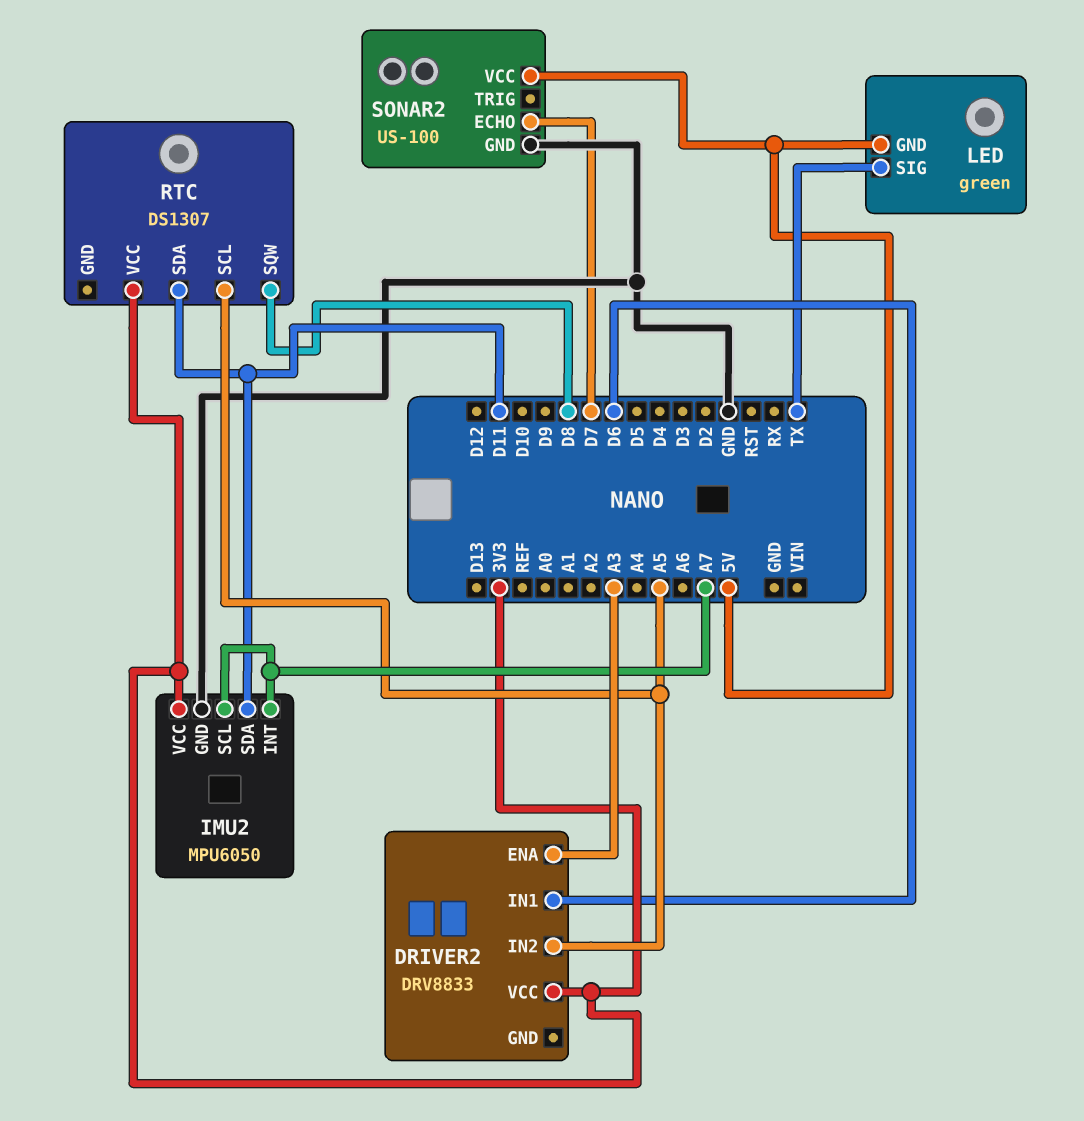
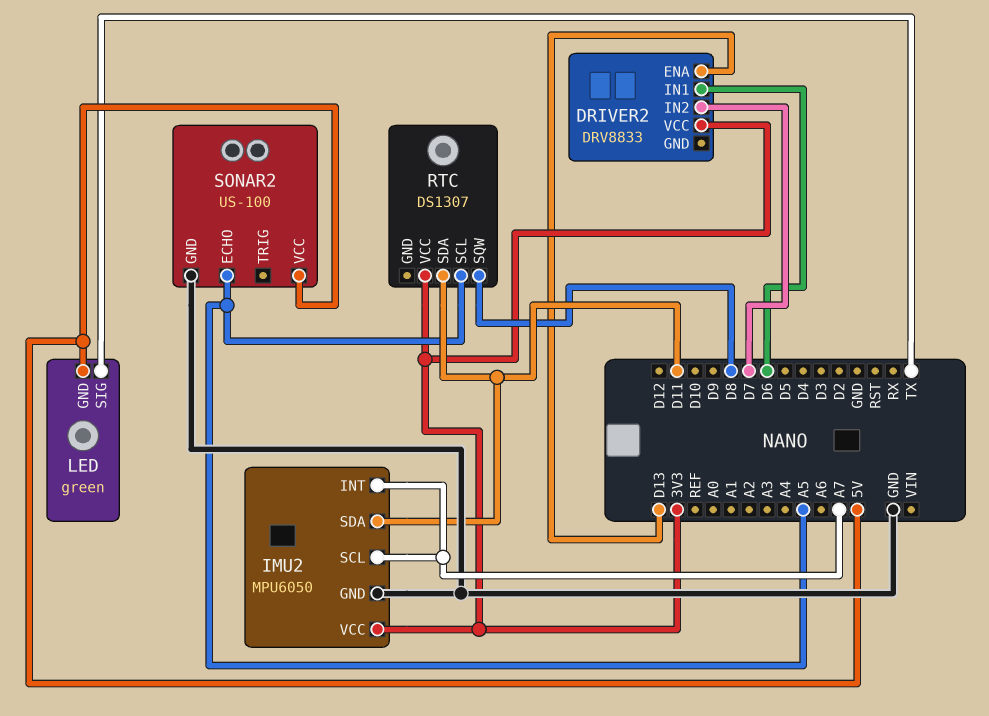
DRIVER2 pin ENA: A3 -> D13
DRIVER2 pin IN2: A5 -> D7
SONAR2 pin ECHO: D7 -> A5

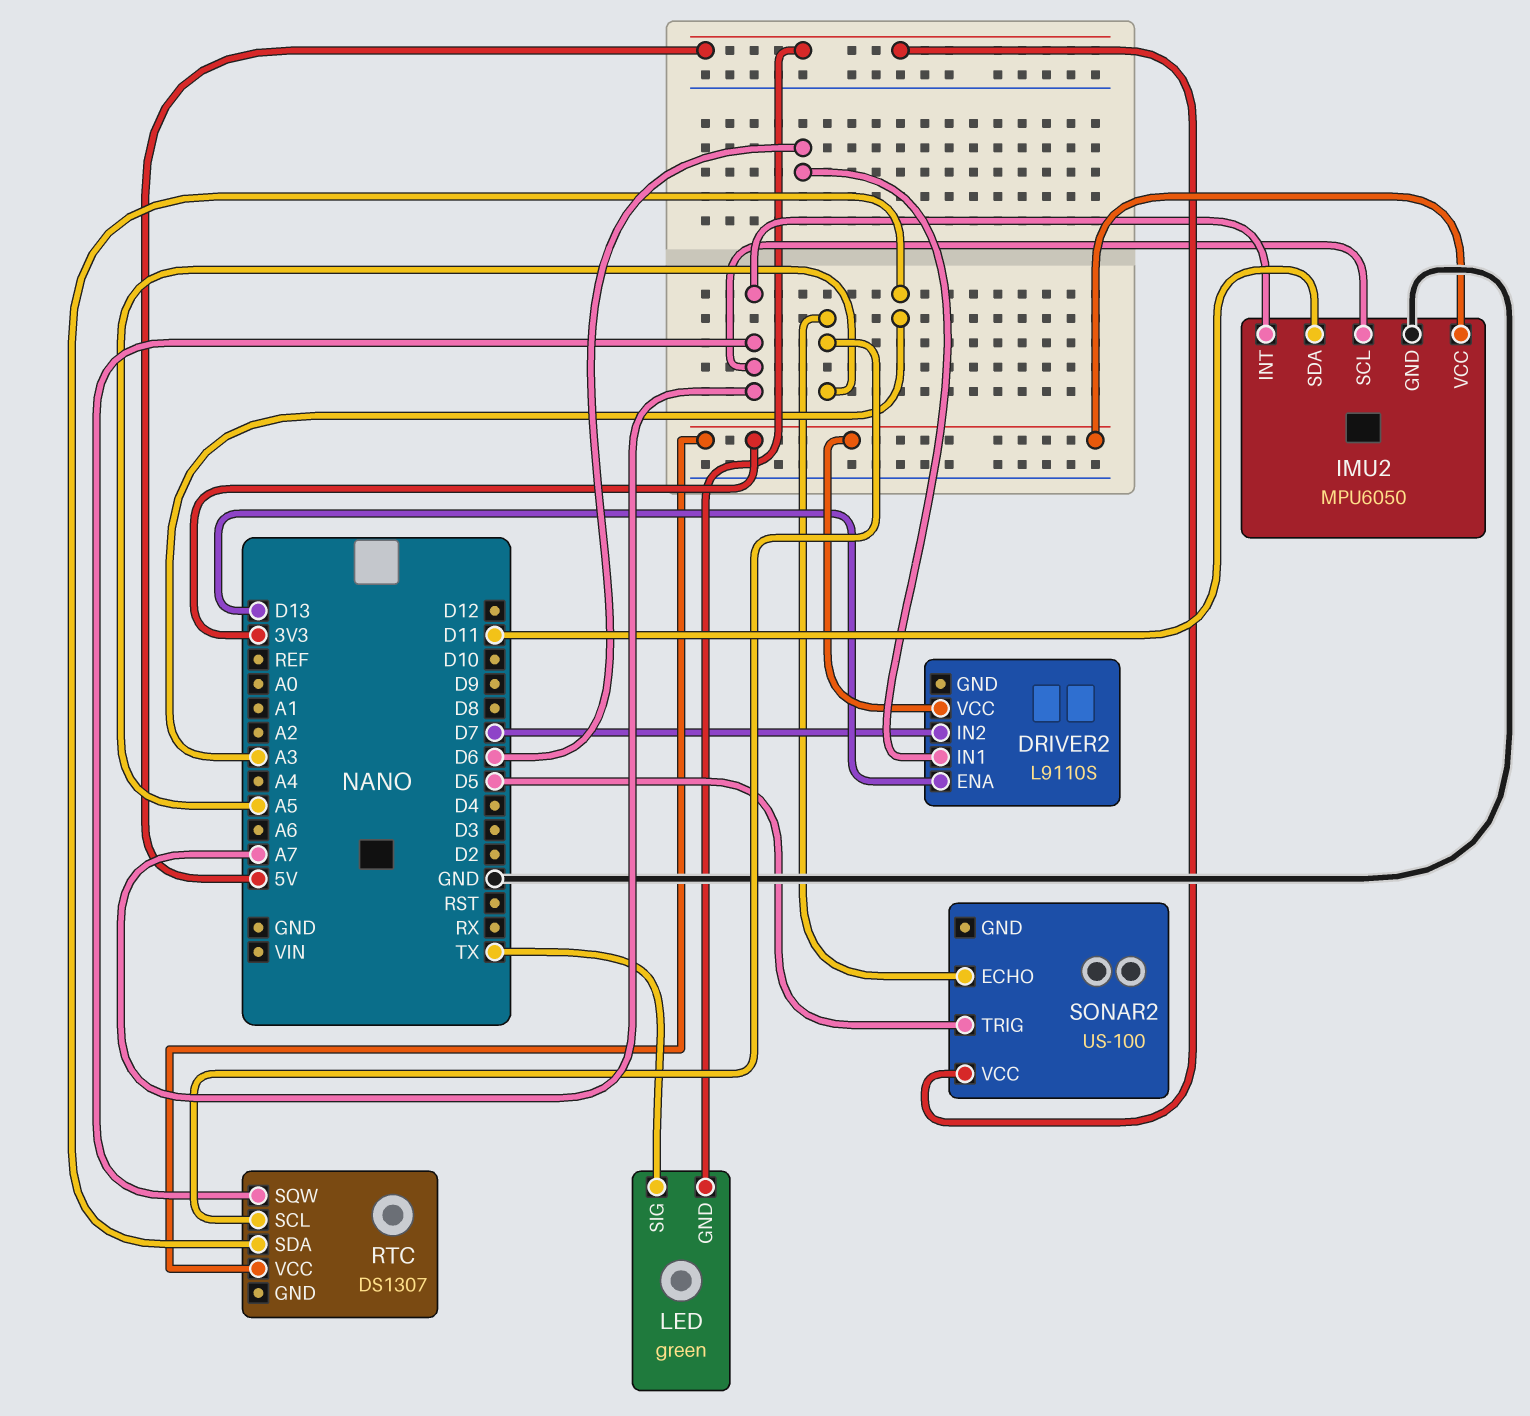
DRIVER2: DRV8833 -> L9110S
RTC pin SDA: D11 -> A3
RTC pin SQW: D8 -> A7
SONAR2 pin GND: GND -> none
SONAR2 pin TRIG: none -> D5

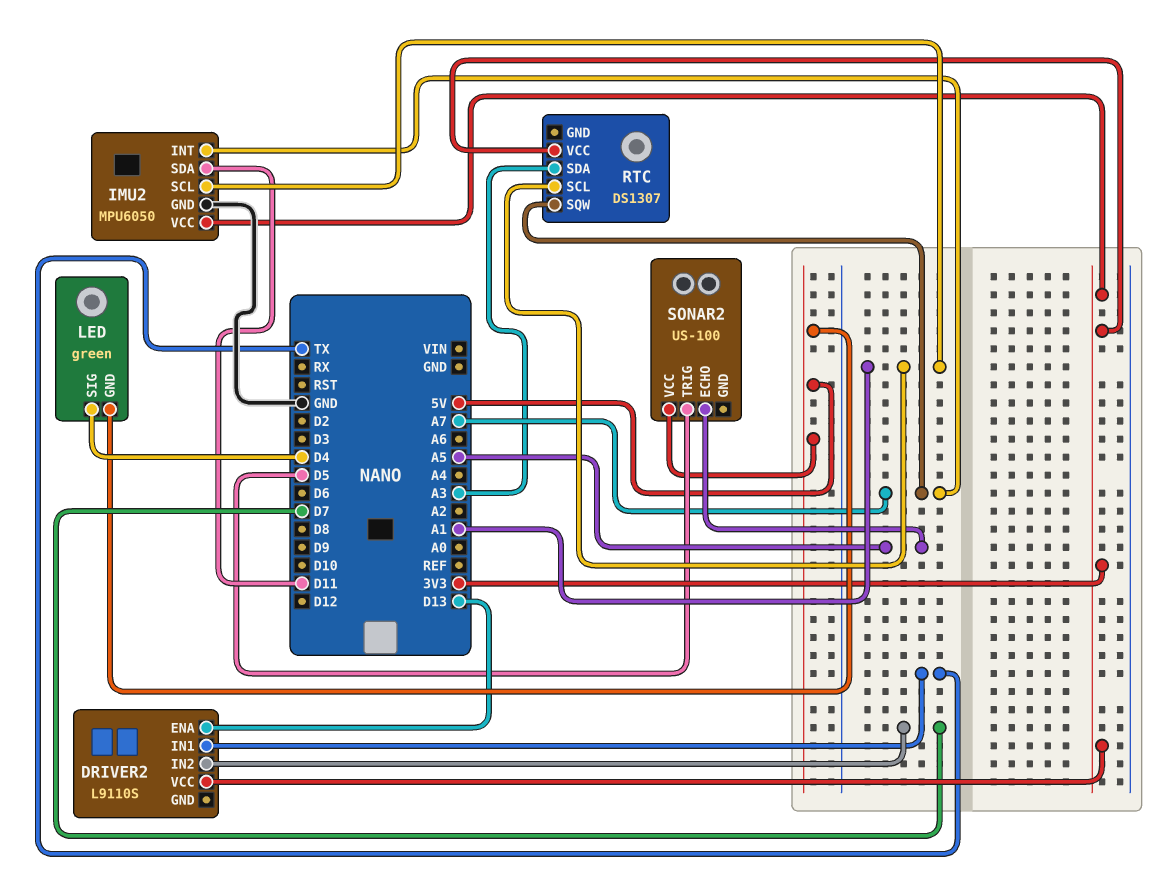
DRIVER2 pin IN1: D6 -> TX
IMU2 pin SCL: A7 -> A1
LED pin SIG: TX -> D4
RTC pin SCL: A5 -> A1

